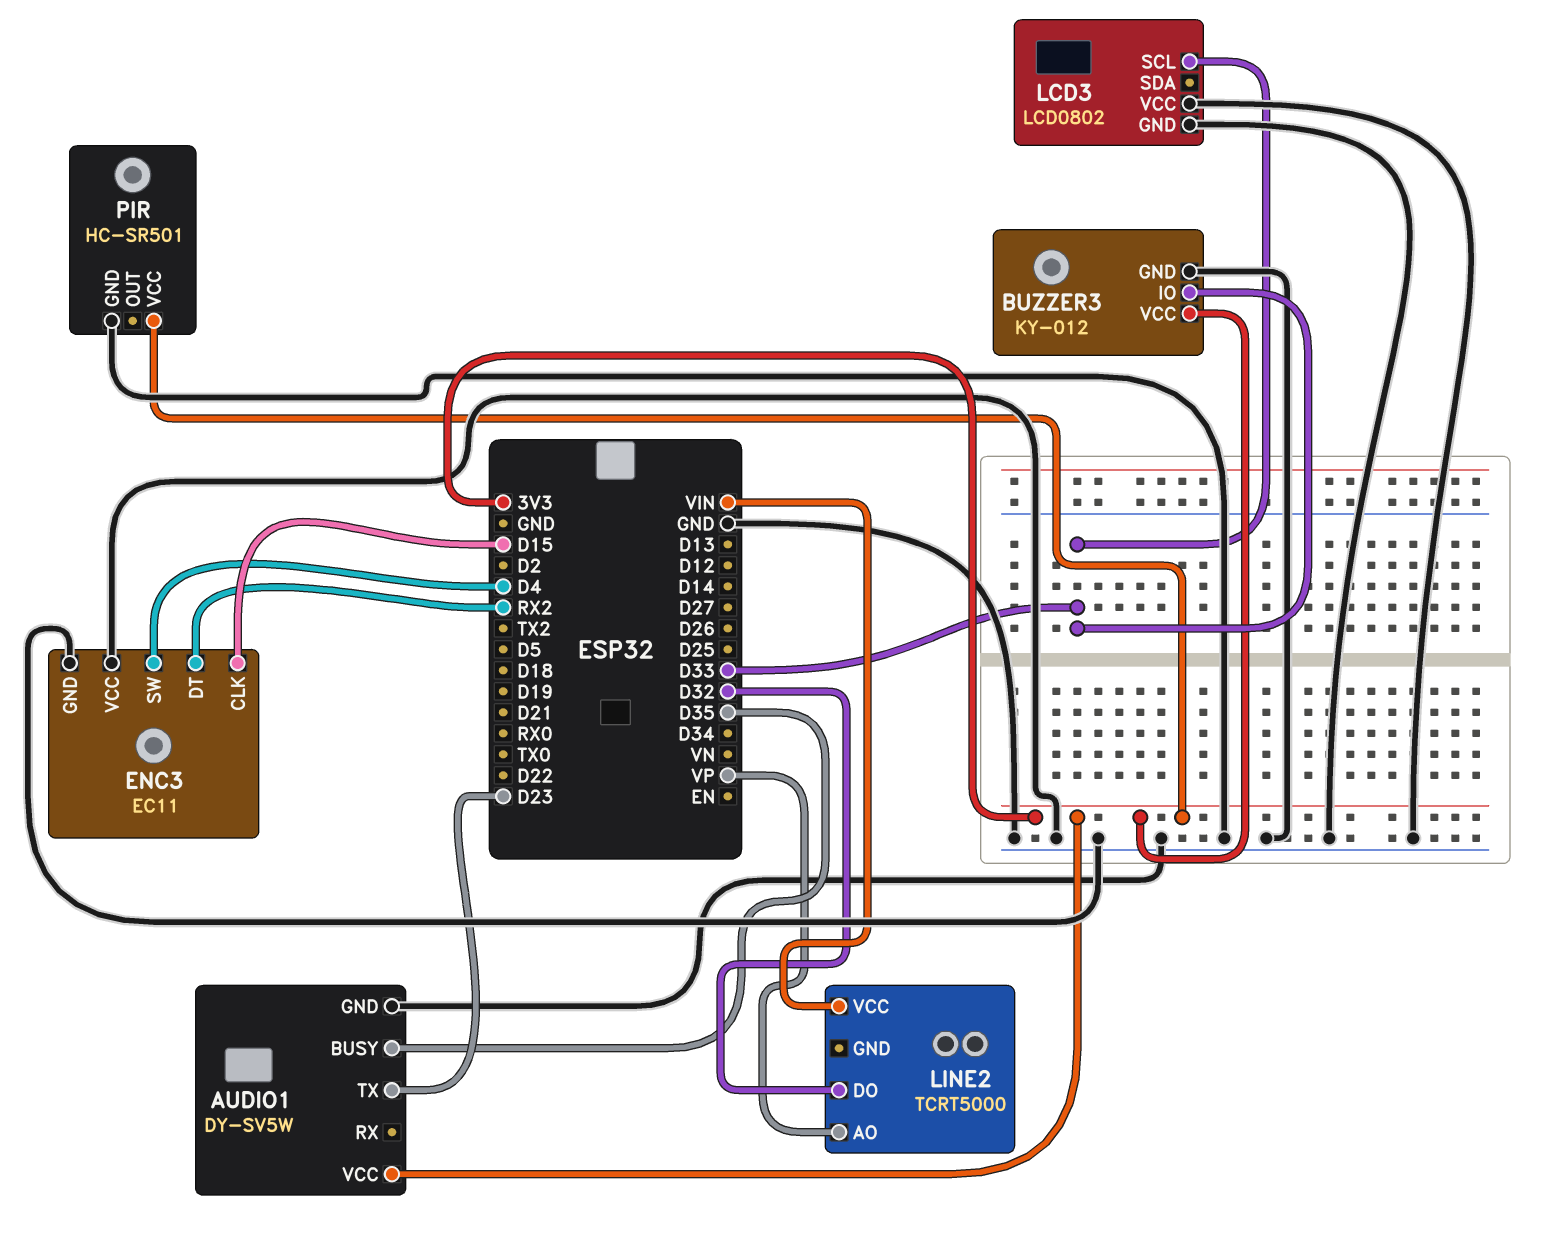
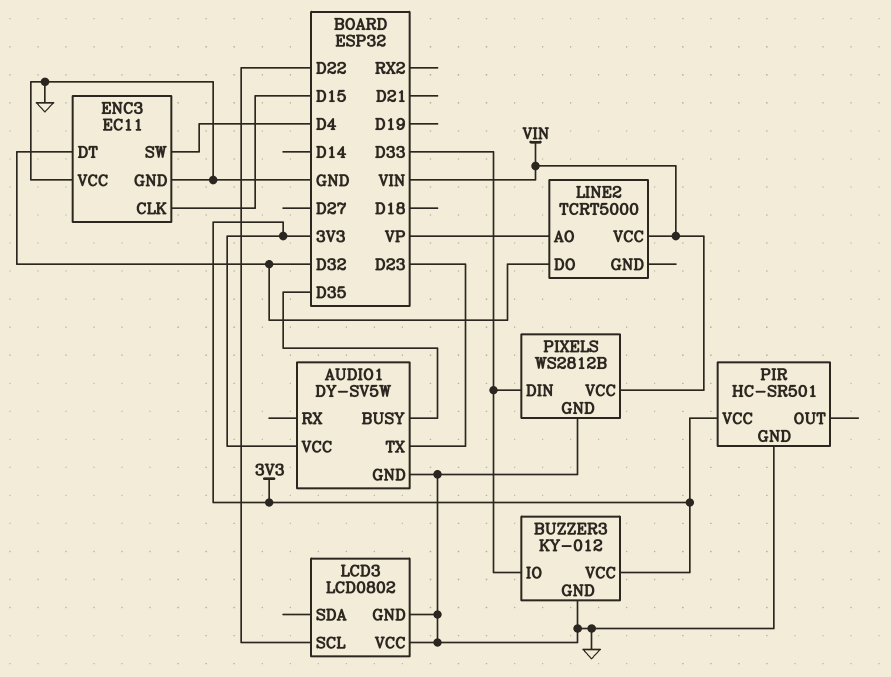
ENC3 pin DT: RX2 -> D32
LCD3 pin SCL: D33 -> D22
PIXELS: none -> WS2812B
PIXELS pin DIN: none -> D33
PIXELS pin GND: none -> GND
PIXELS pin VCC: none -> VIN

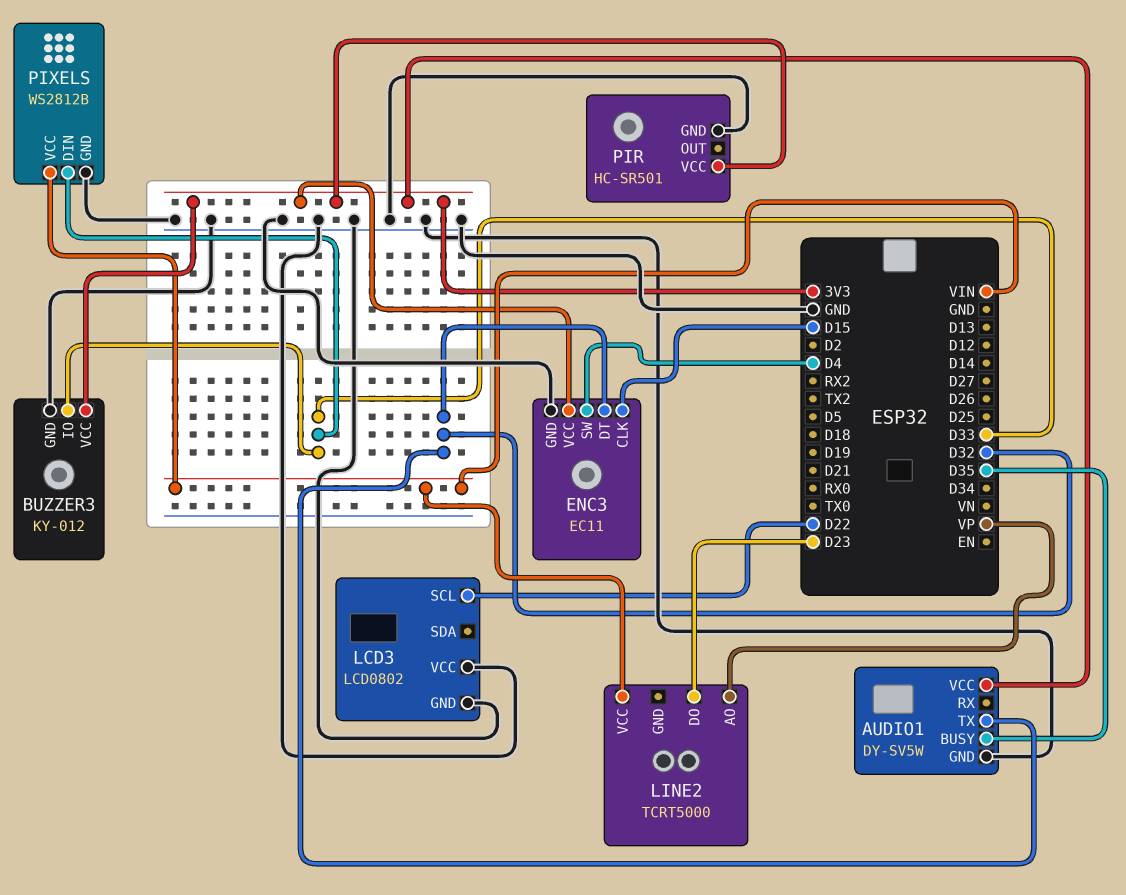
AUDIO1 pin TX: D23 -> D32
ENC3 pin VCC: GND -> 3V3
LINE2 pin DO: D32 -> D23

